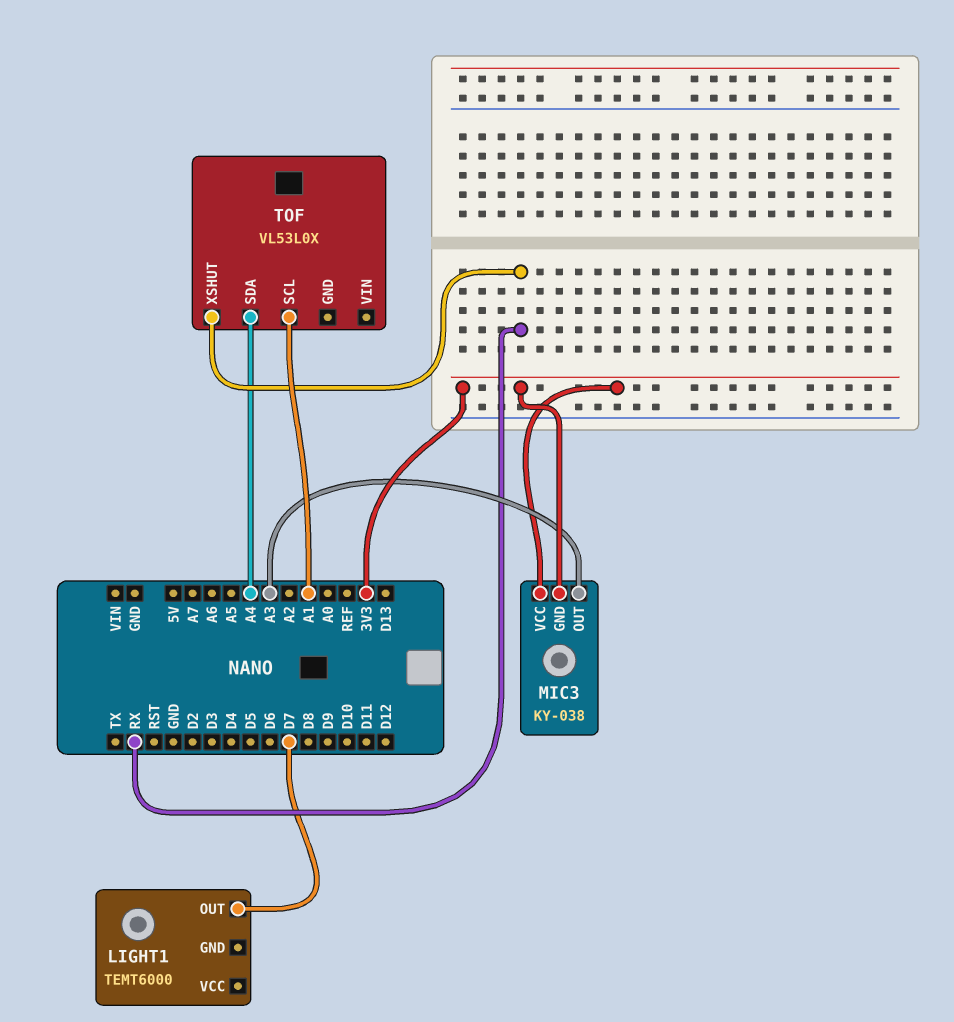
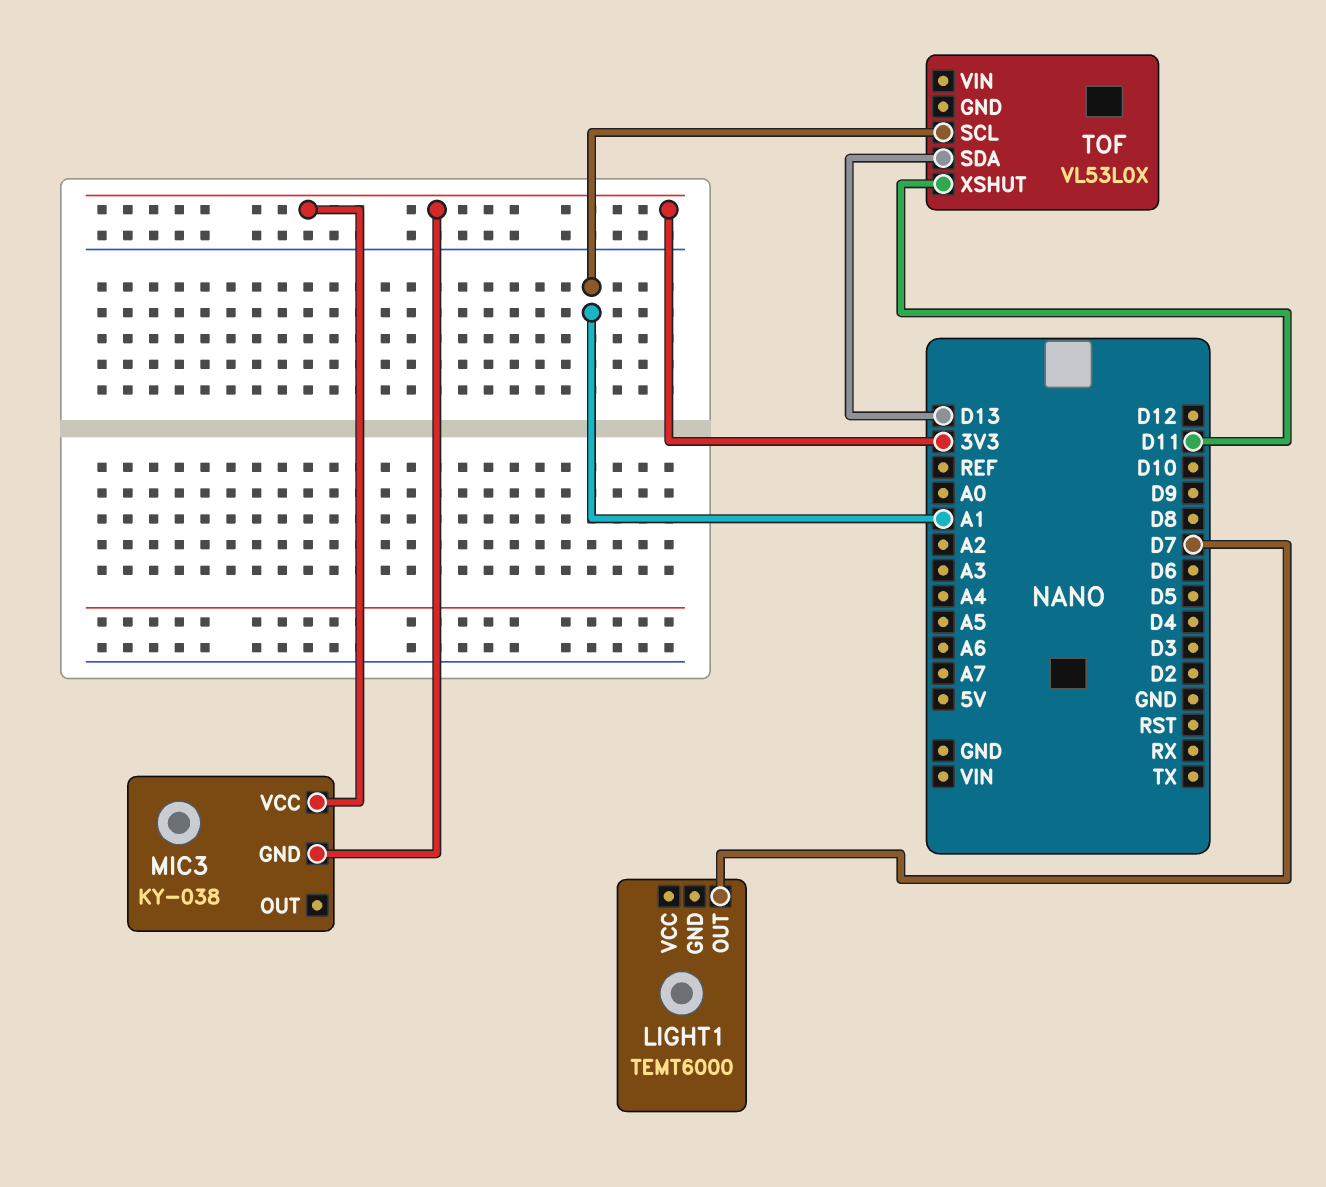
MIC3 pin OUT: A3 -> none
TOF pin SDA: A4 -> D13
TOF pin XSHUT: RX -> D11

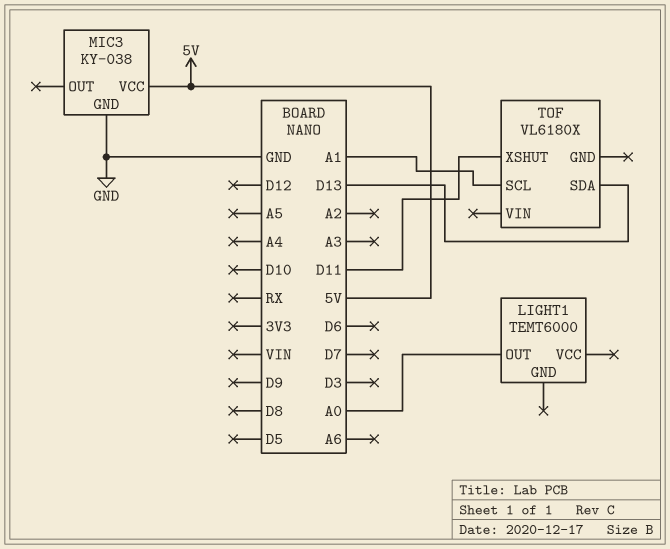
LIGHT1 pin OUT: D7 -> A0
MIC3 pin GND: 3V3 -> GND
MIC3 pin VCC: 3V3 -> 5V
TOF: VL53L0X -> VL6180X

